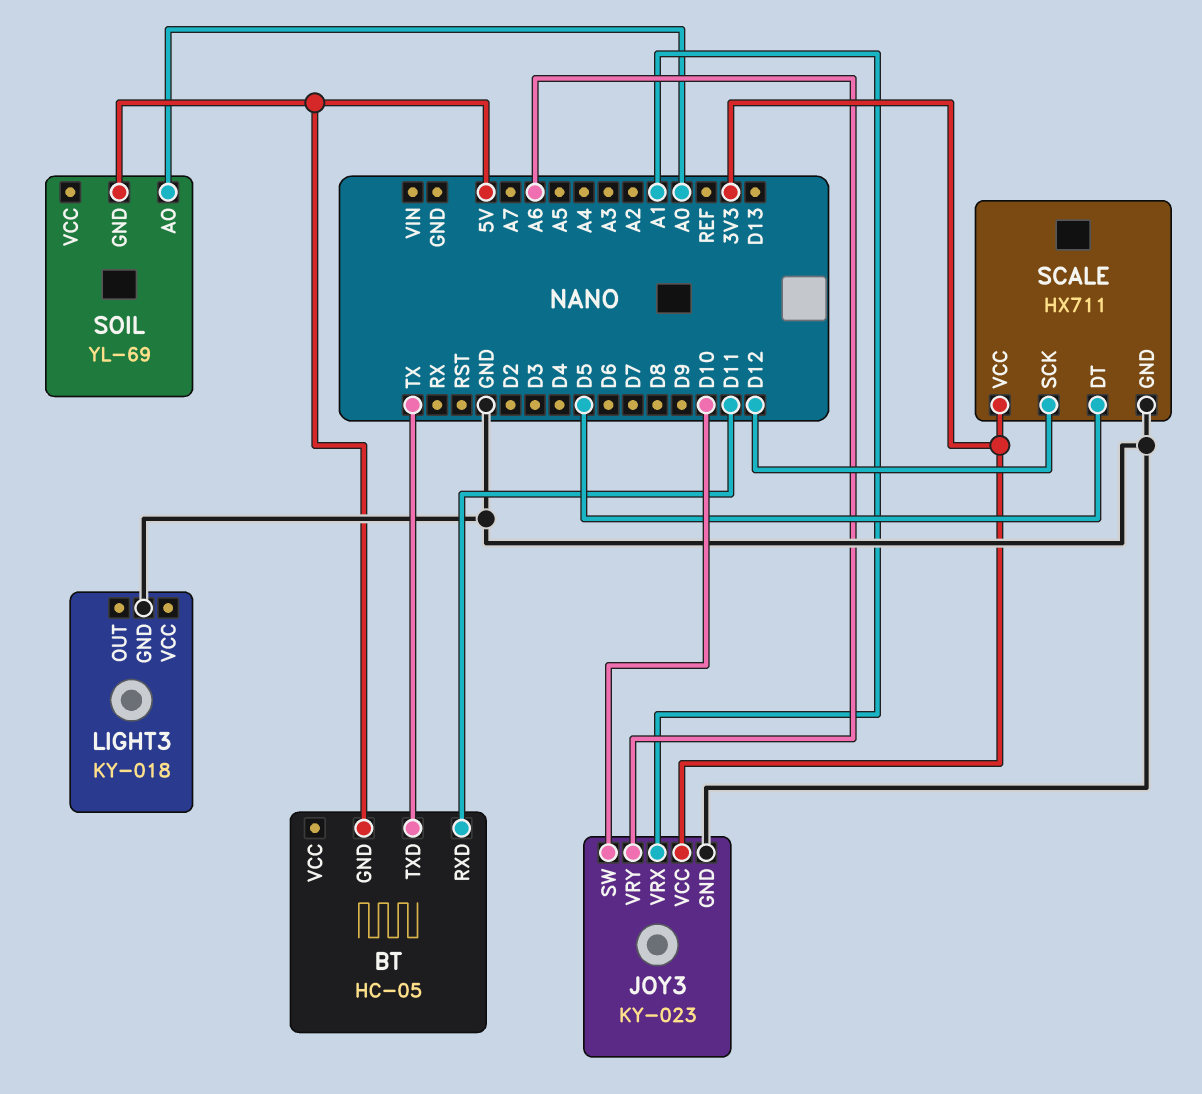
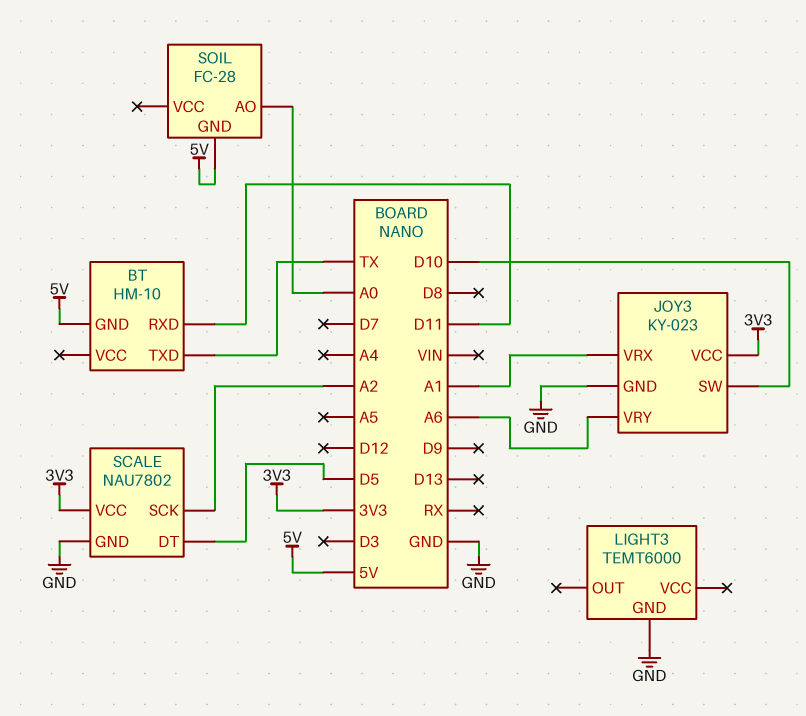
BT: HC-05 -> HM-10
LIGHT3: KY-018 -> TEMT6000
SCALE: HX711 -> NAU7802
SCALE pin SCK: D12 -> A2
SOIL: YL-69 -> FC-28

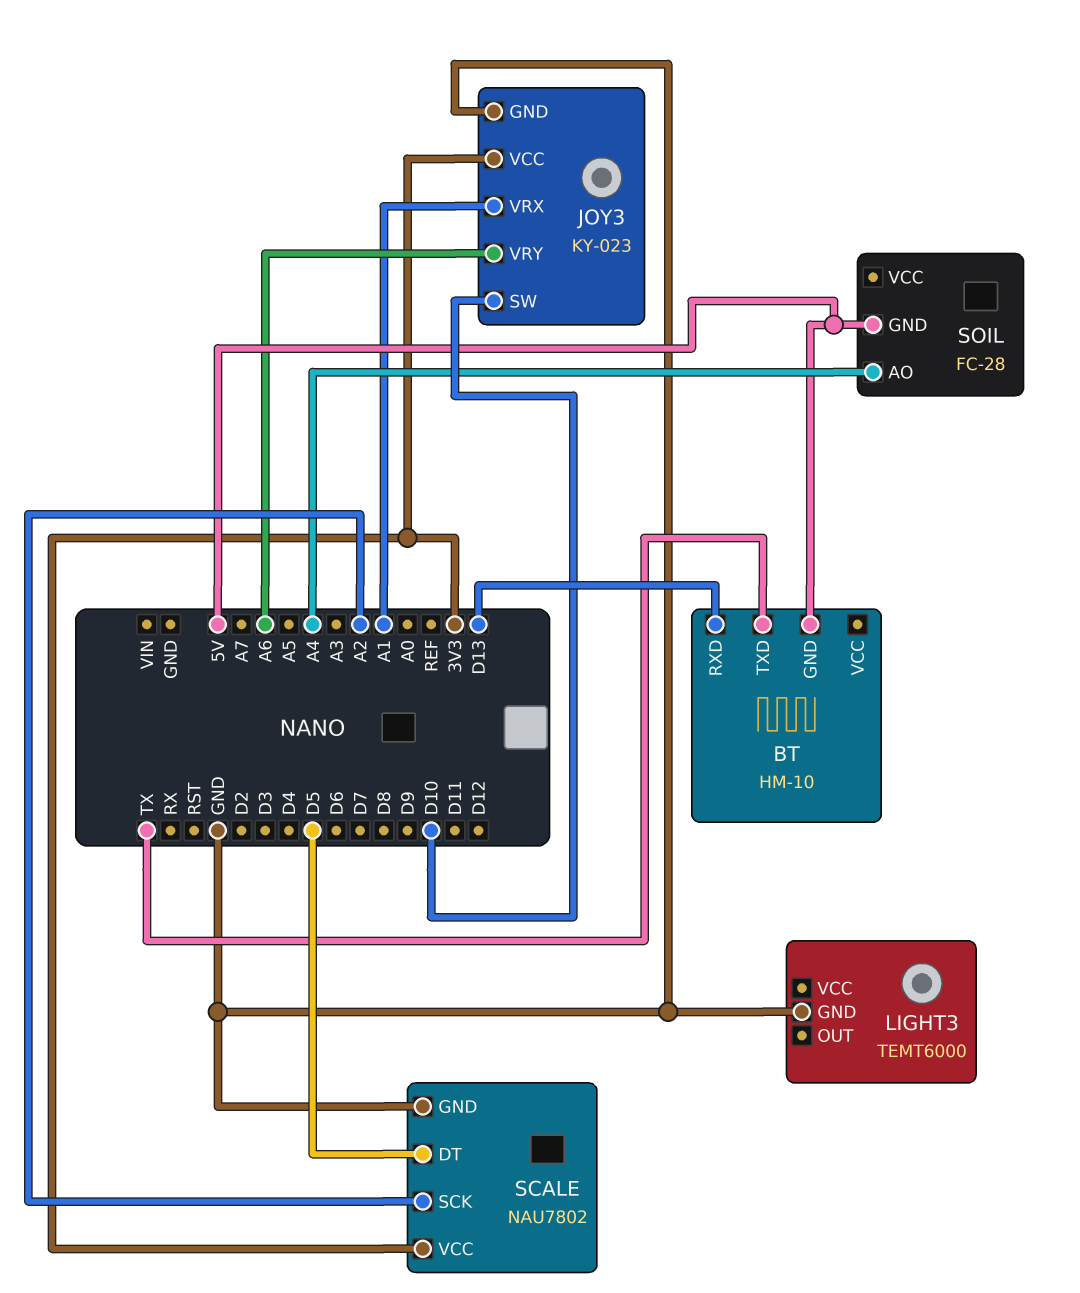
BT pin RXD: D11 -> D13
SOIL pin AO: A0 -> A4

